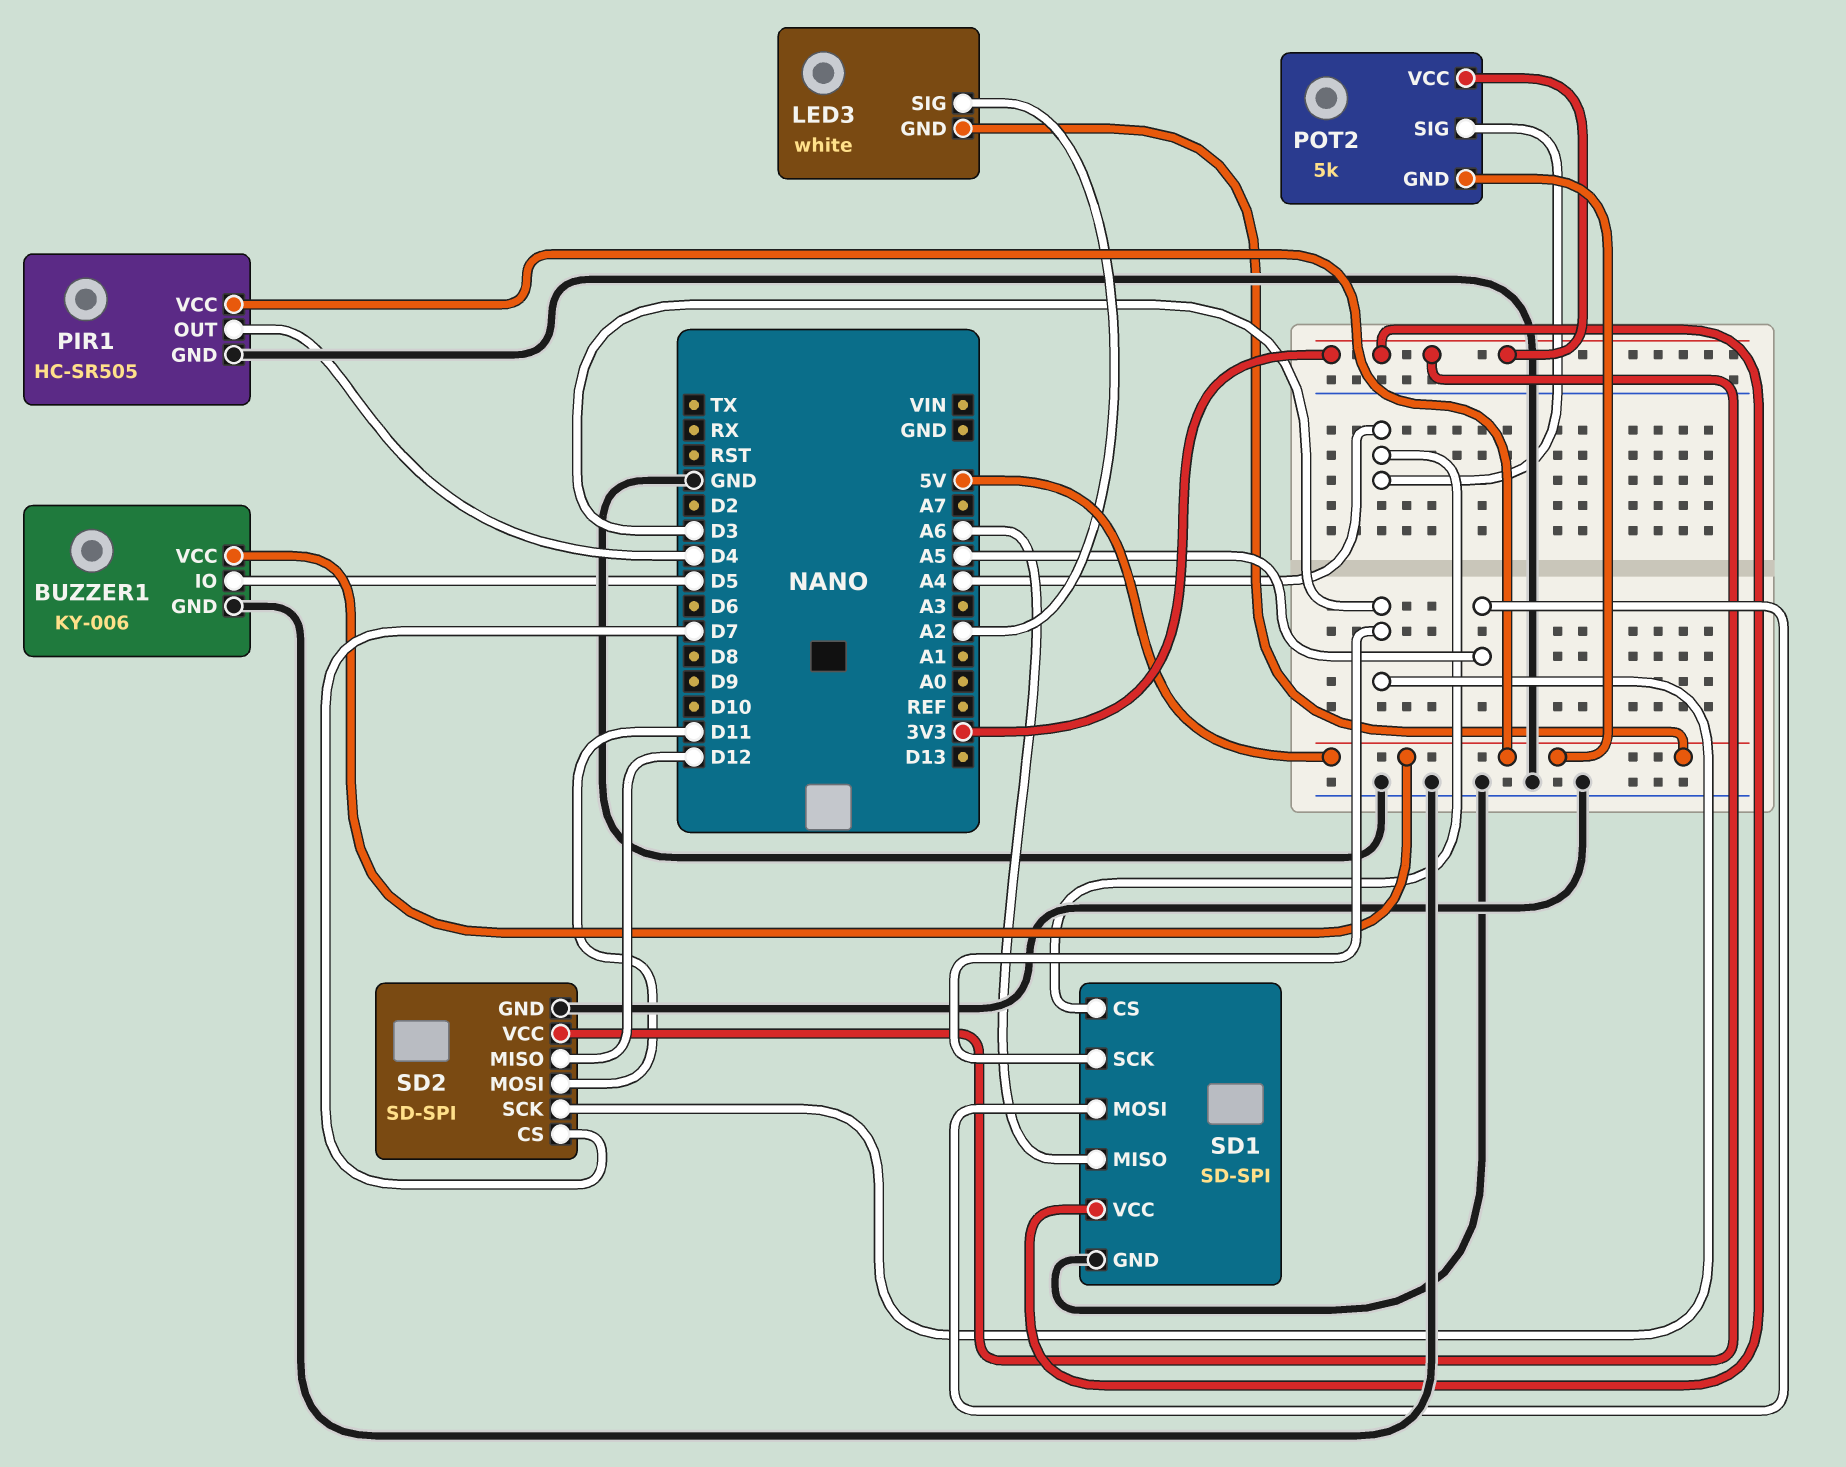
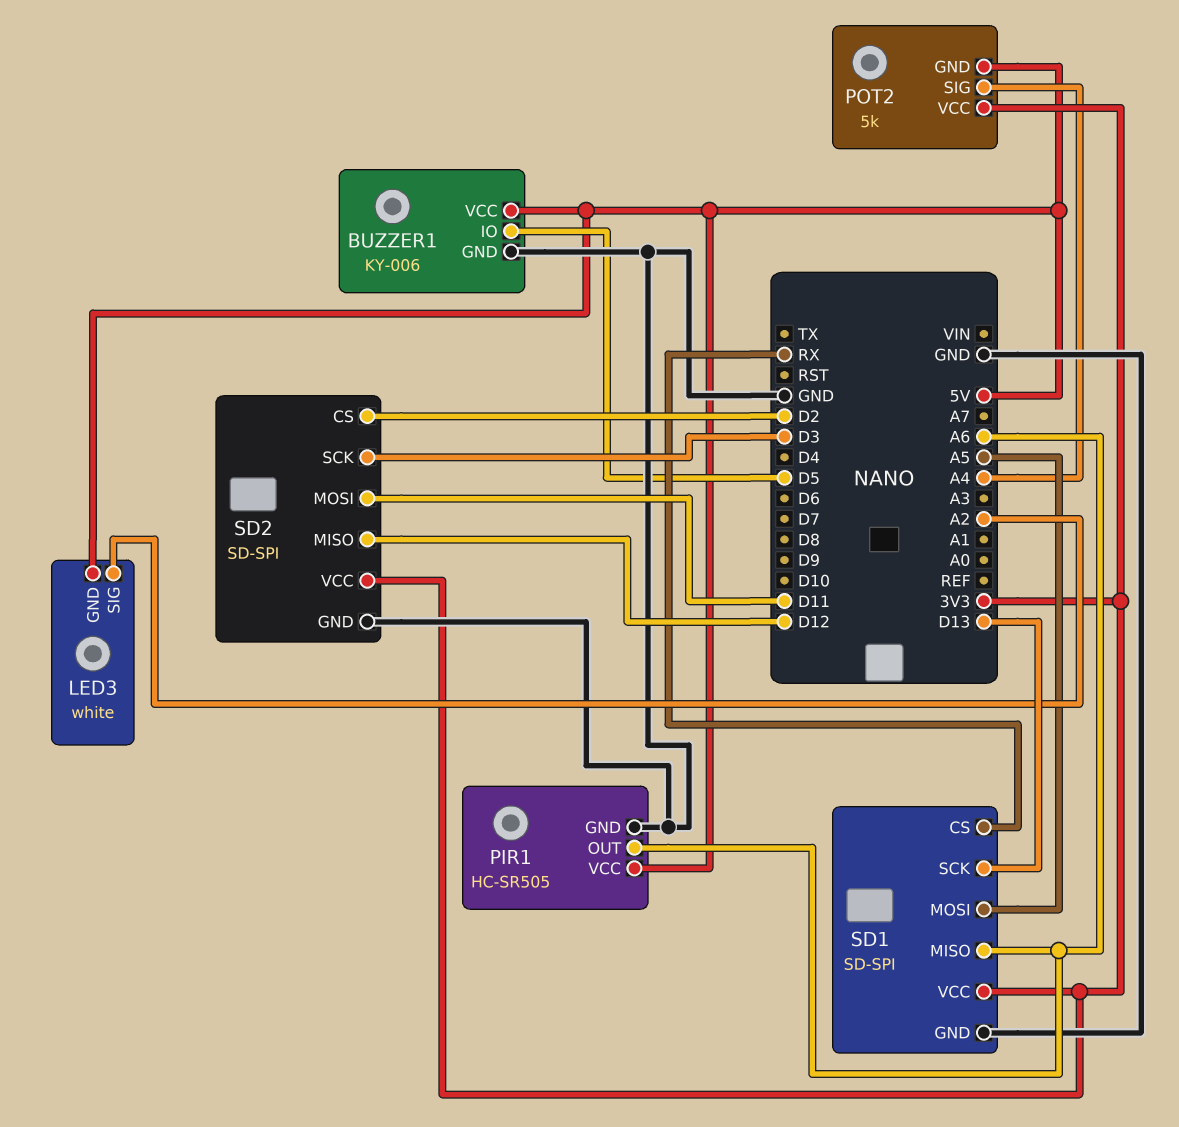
PIR1 pin OUT: D4 -> A6
SD1 pin CS: A4 -> RX
SD1 pin SCK: D3 -> D13
SD2 pin CS: D7 -> D2

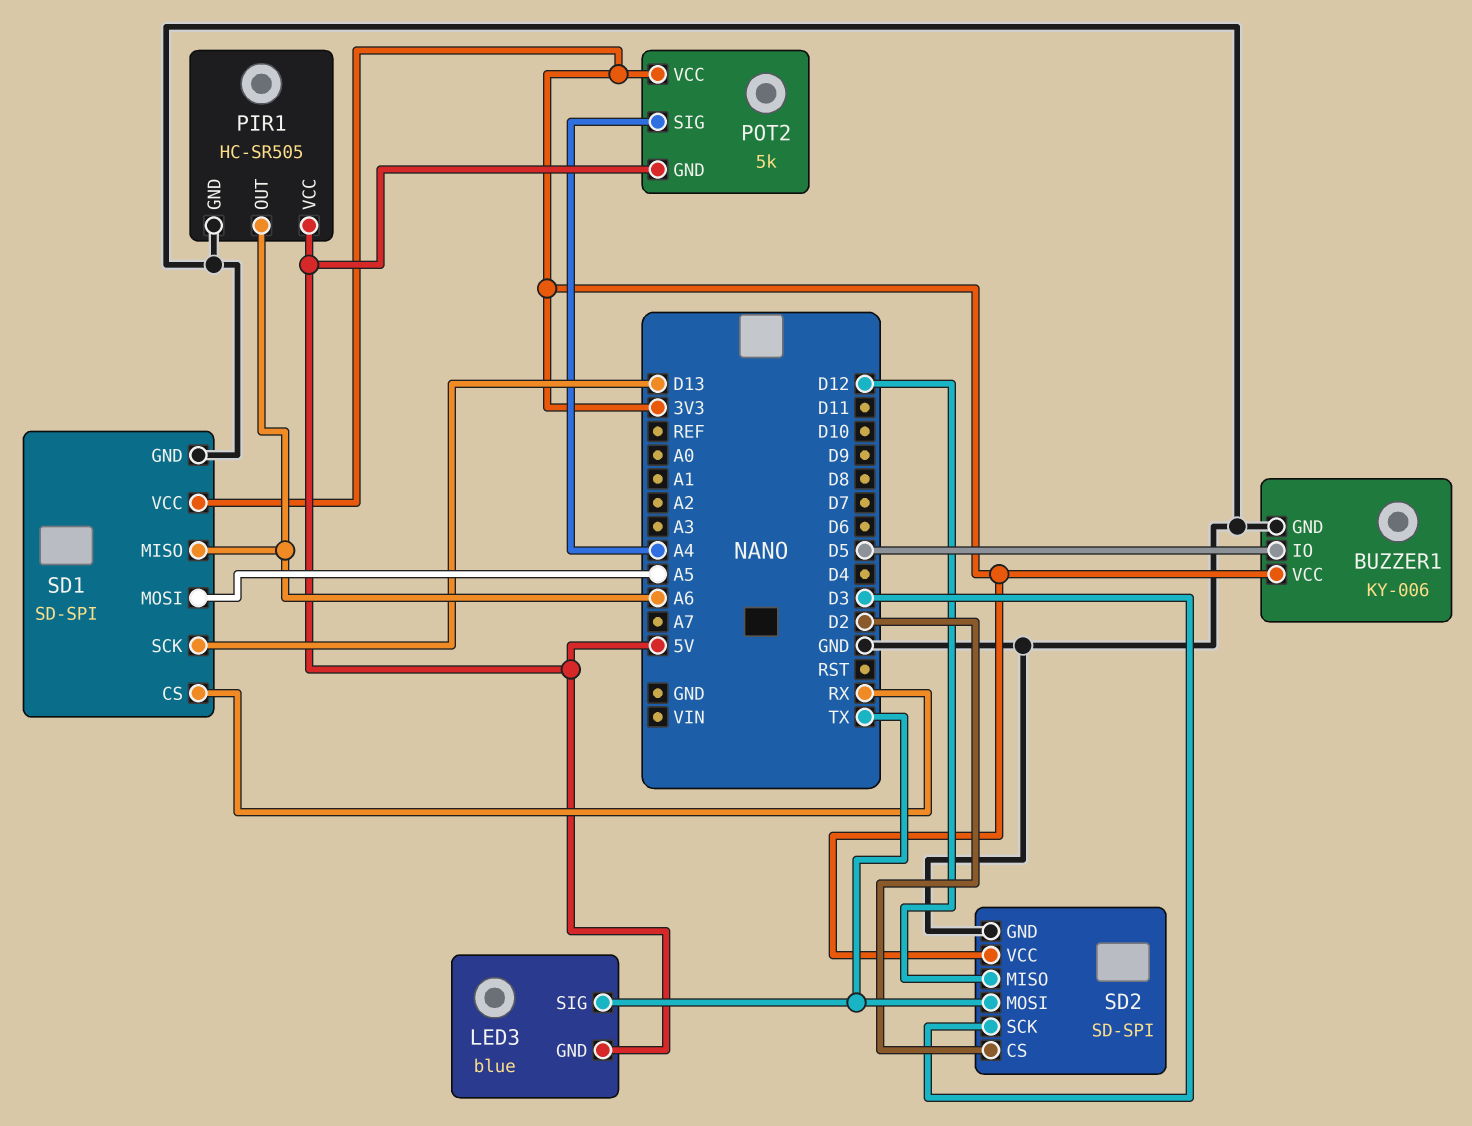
BUZZER1 pin VCC: 5V -> 3V3
LED3: white -> blue
LED3 pin SIG: A2 -> TX
SD2 pin MOSI: D11 -> TX

